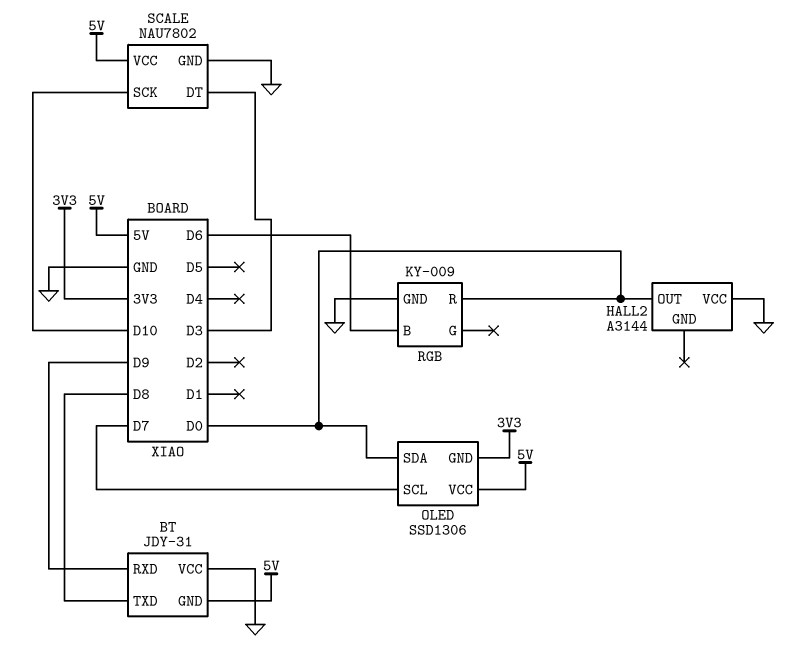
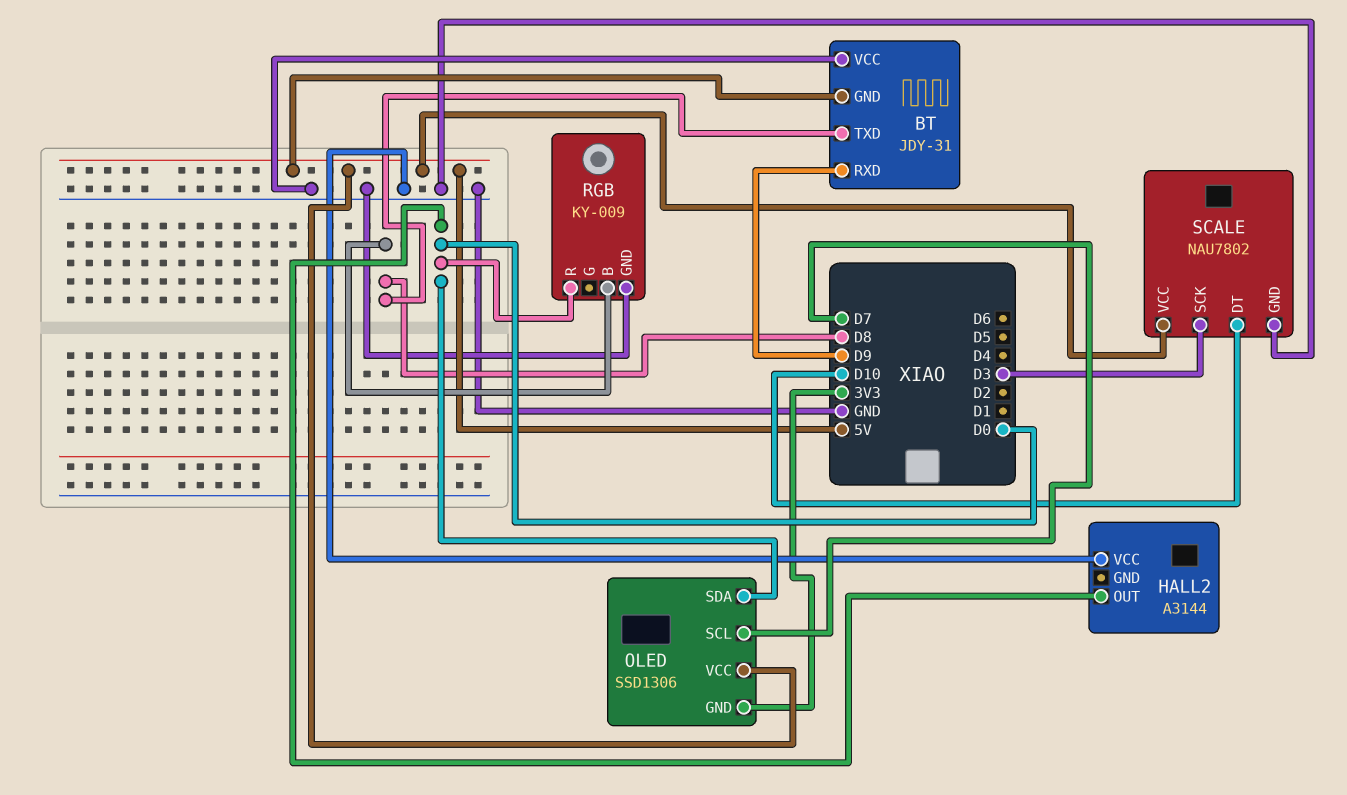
RGB pin B: D6 -> D8
SCALE pin DT: D3 -> D10
SCALE pin SCK: D10 -> D3

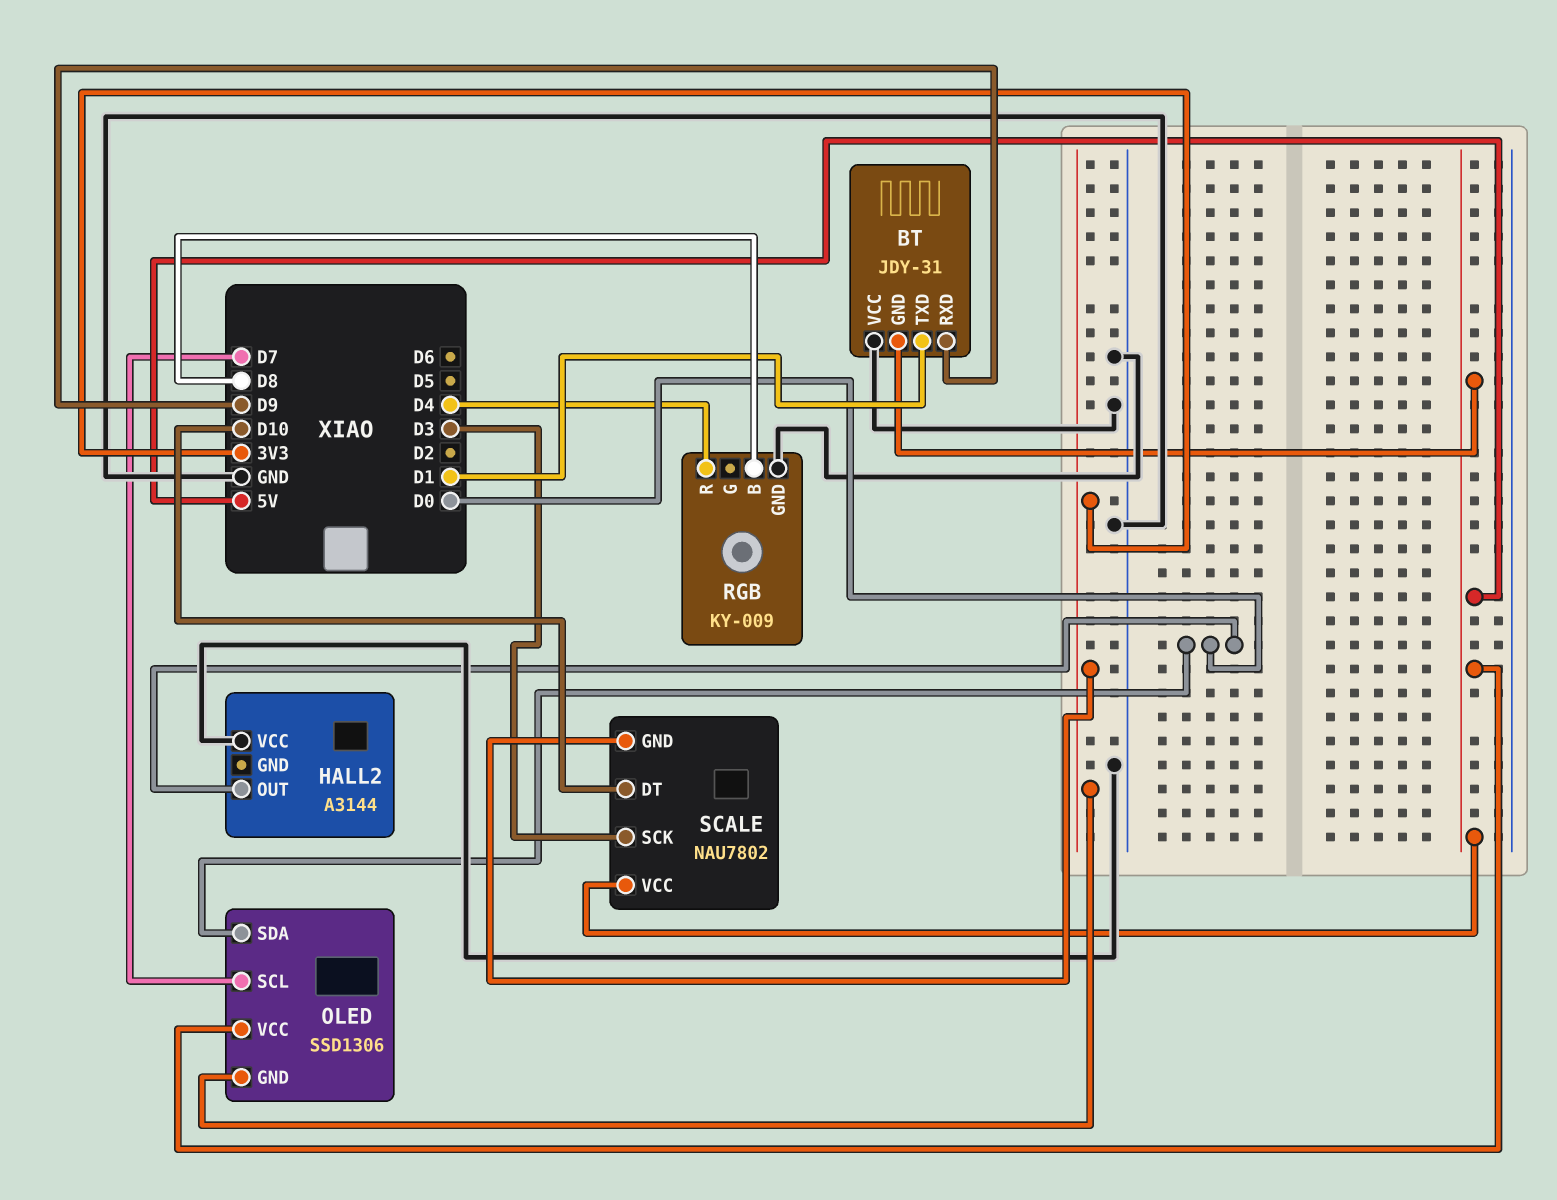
BT pin TXD: D8 -> D1
RGB pin R: D0 -> D4
SCALE pin GND: GND -> 3V3

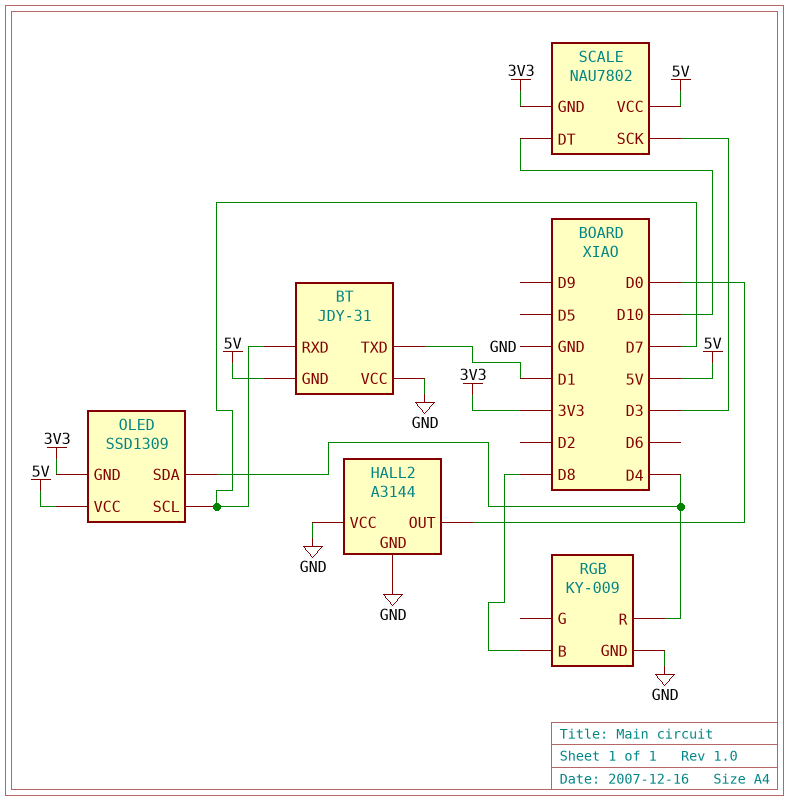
BT pin RXD: D9 -> D7
HALL2 pin GND: none -> GND
OLED: SSD1306 -> SSD1309
OLED pin SDA: D0 -> D4

